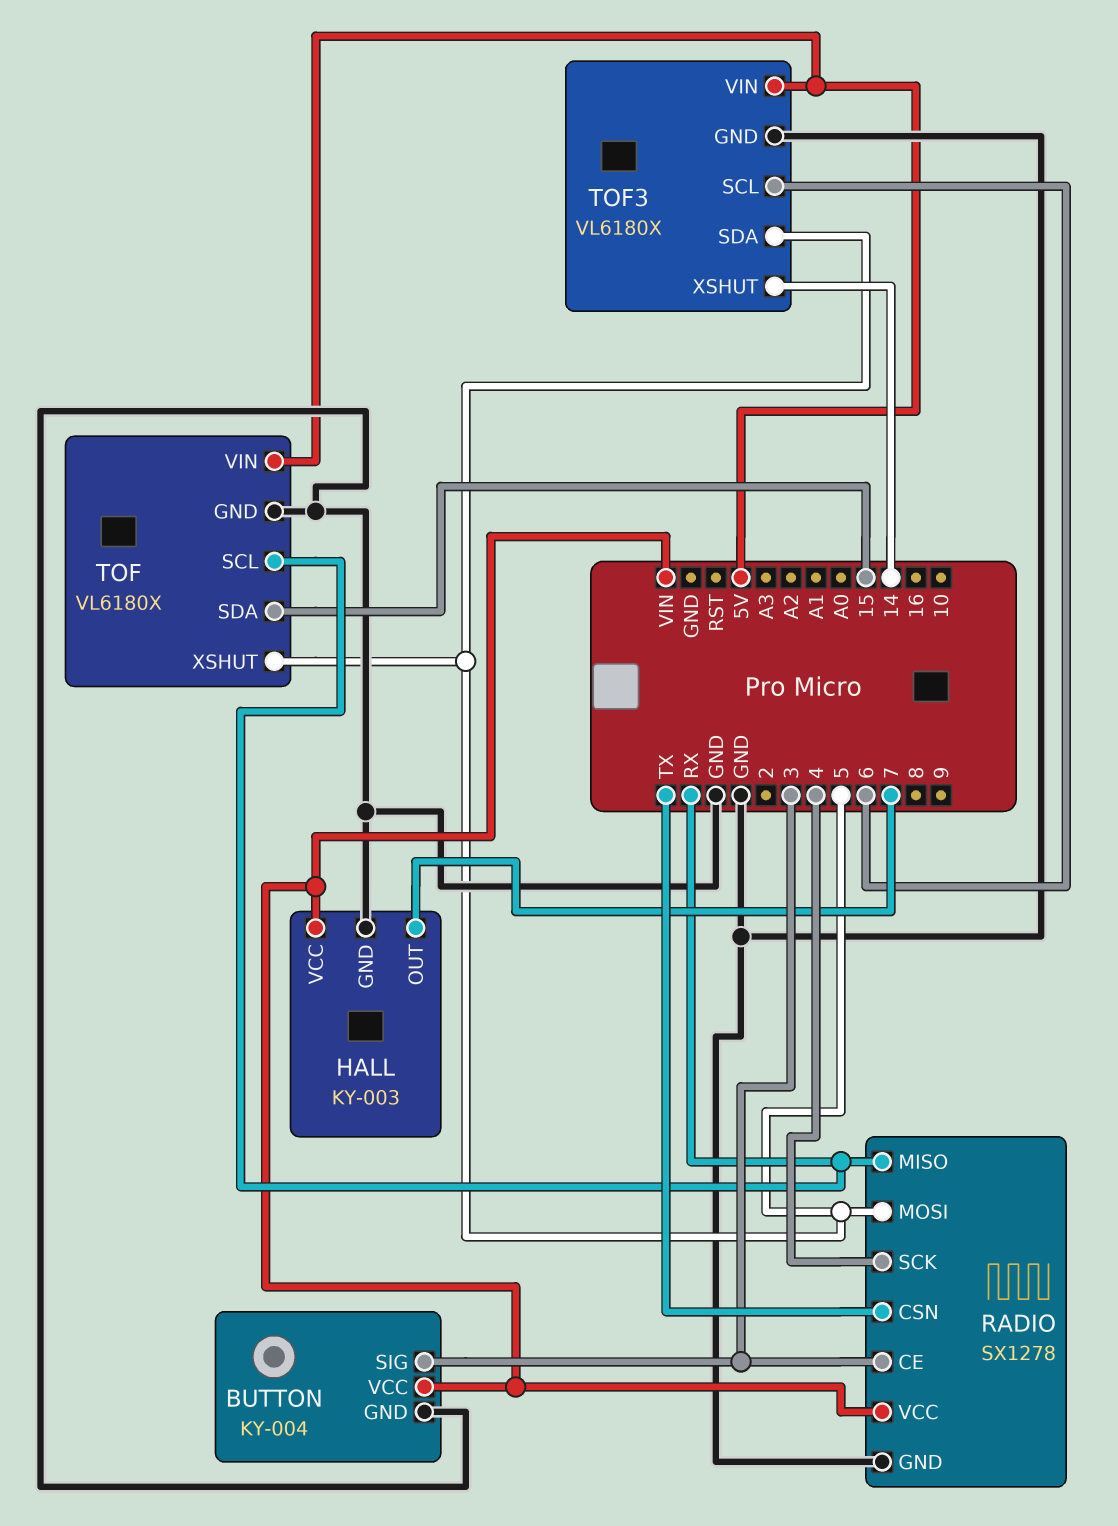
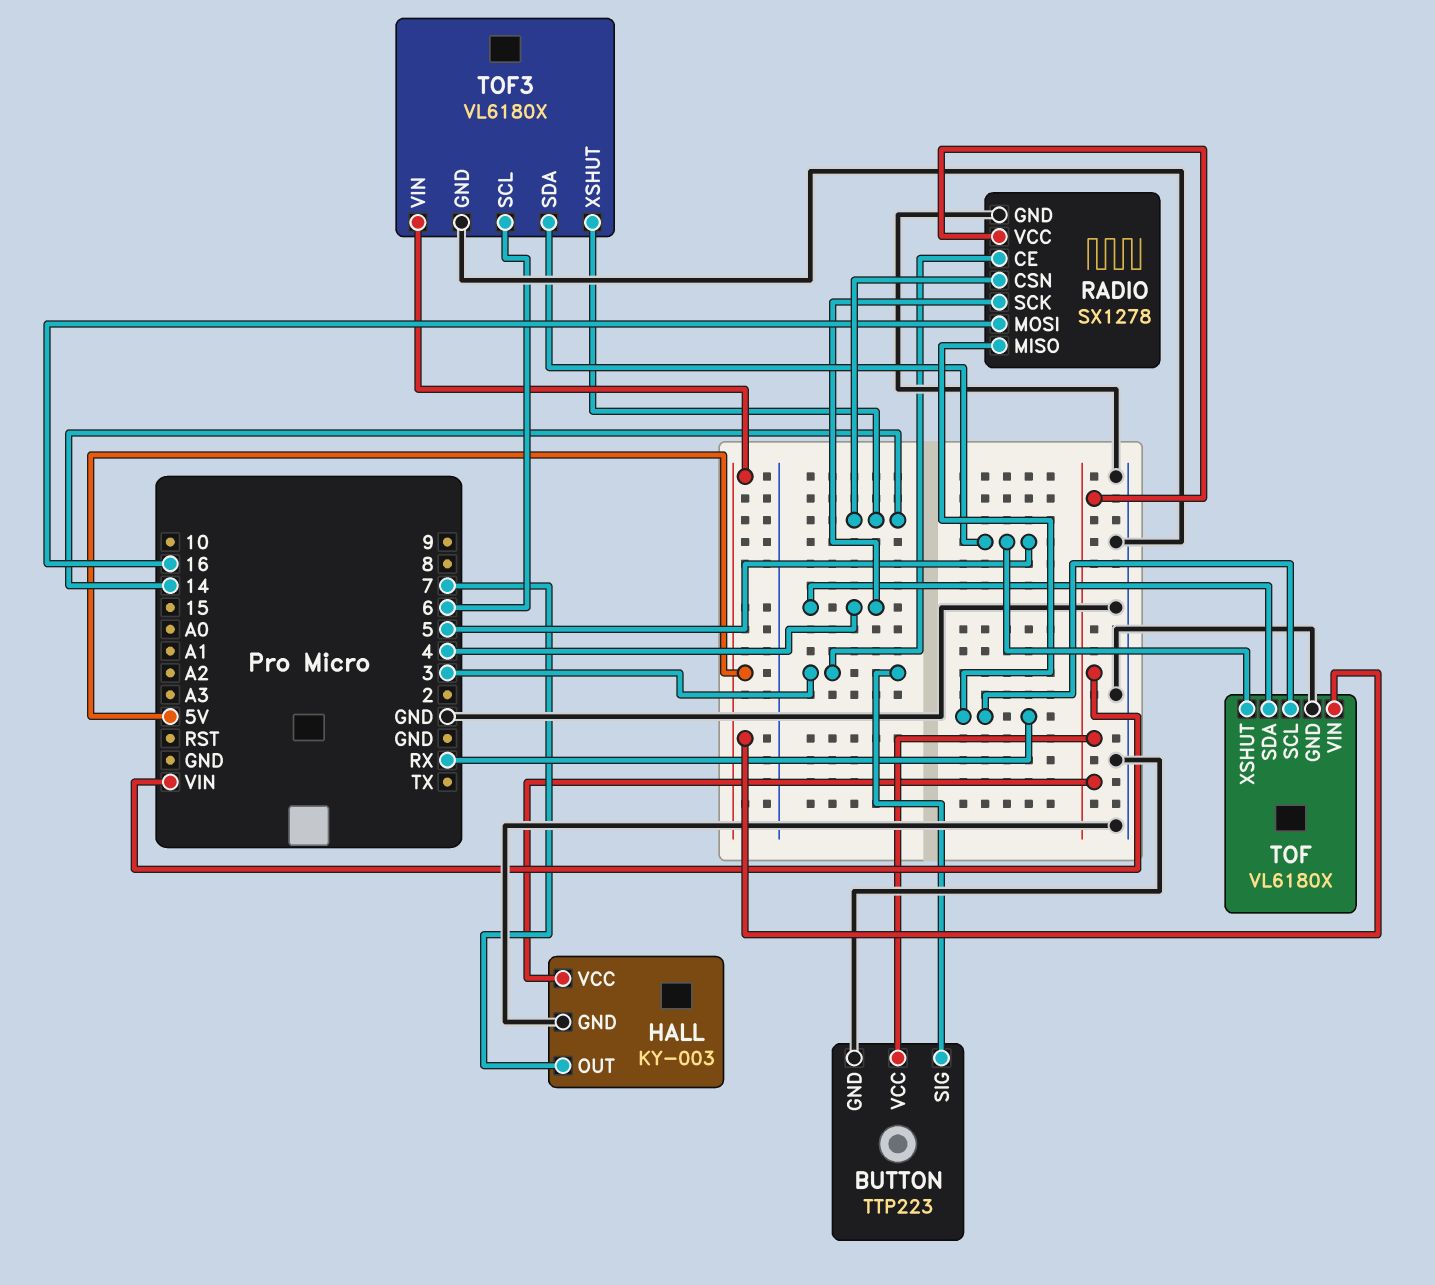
BUTTON: KY-004 -> TTP223
RADIO pin CSN: TX -> 14
RADIO pin MOSI: 5 -> 16
TOF pin SDA: 15 -> 4

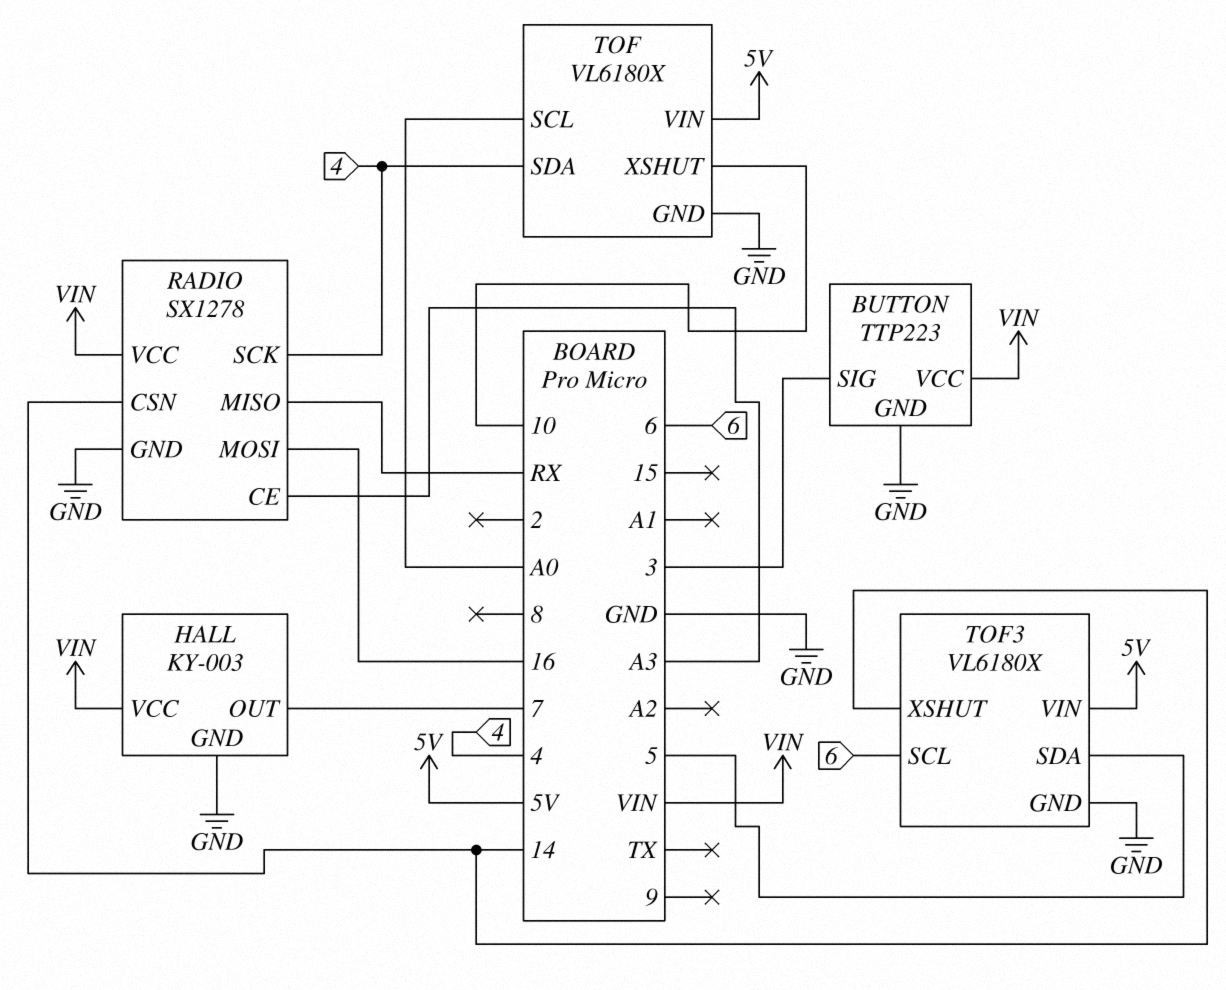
RADIO pin CE: 3 -> A3
TOF pin SCL: RX -> A0
TOF pin XSHUT: 5 -> 10

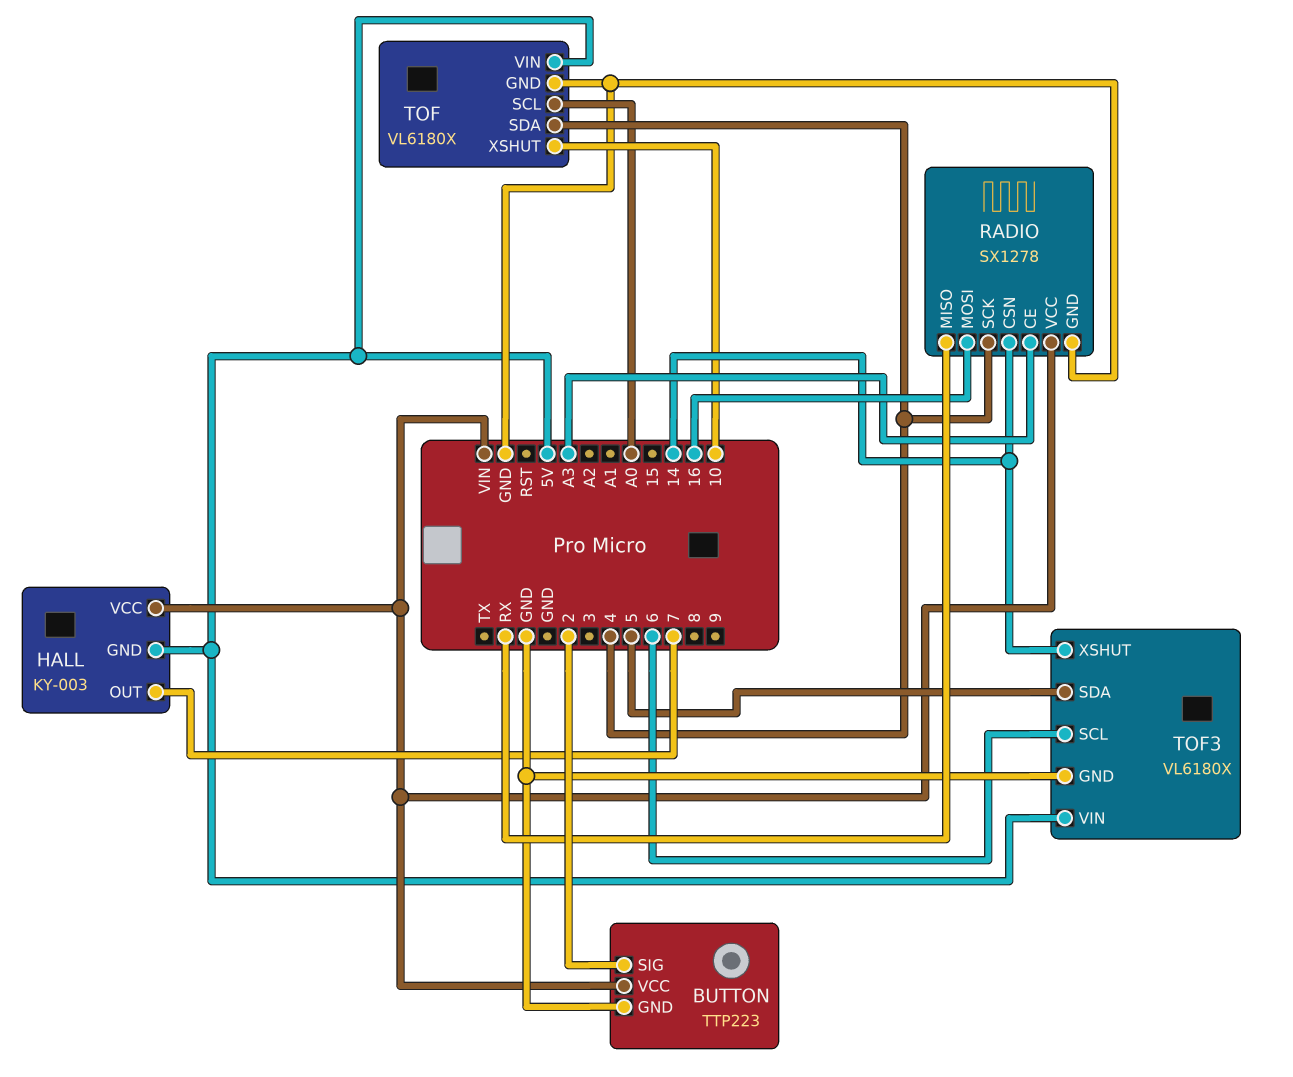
BUTTON pin SIG: 3 -> 2
HALL pin GND: GND -> 5V

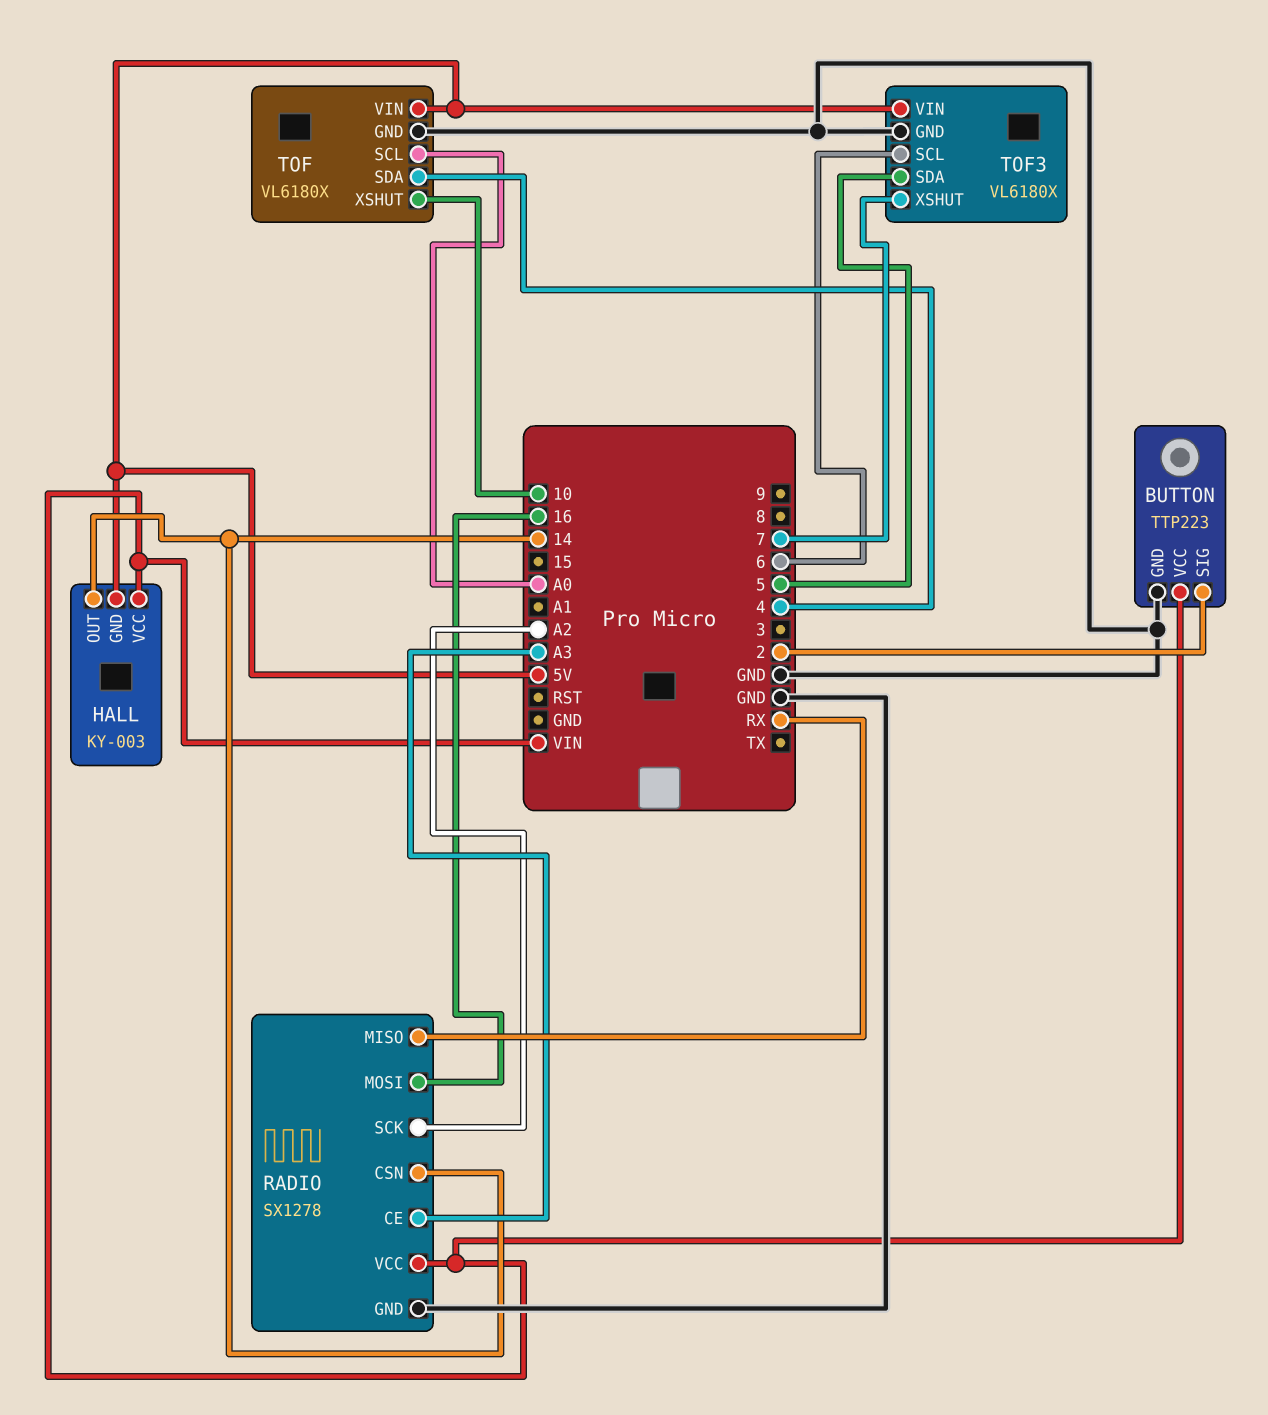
HALL pin OUT: 7 -> 14
RADIO pin SCK: 4 -> A2
TOF3 pin XSHUT: 14 -> 7

